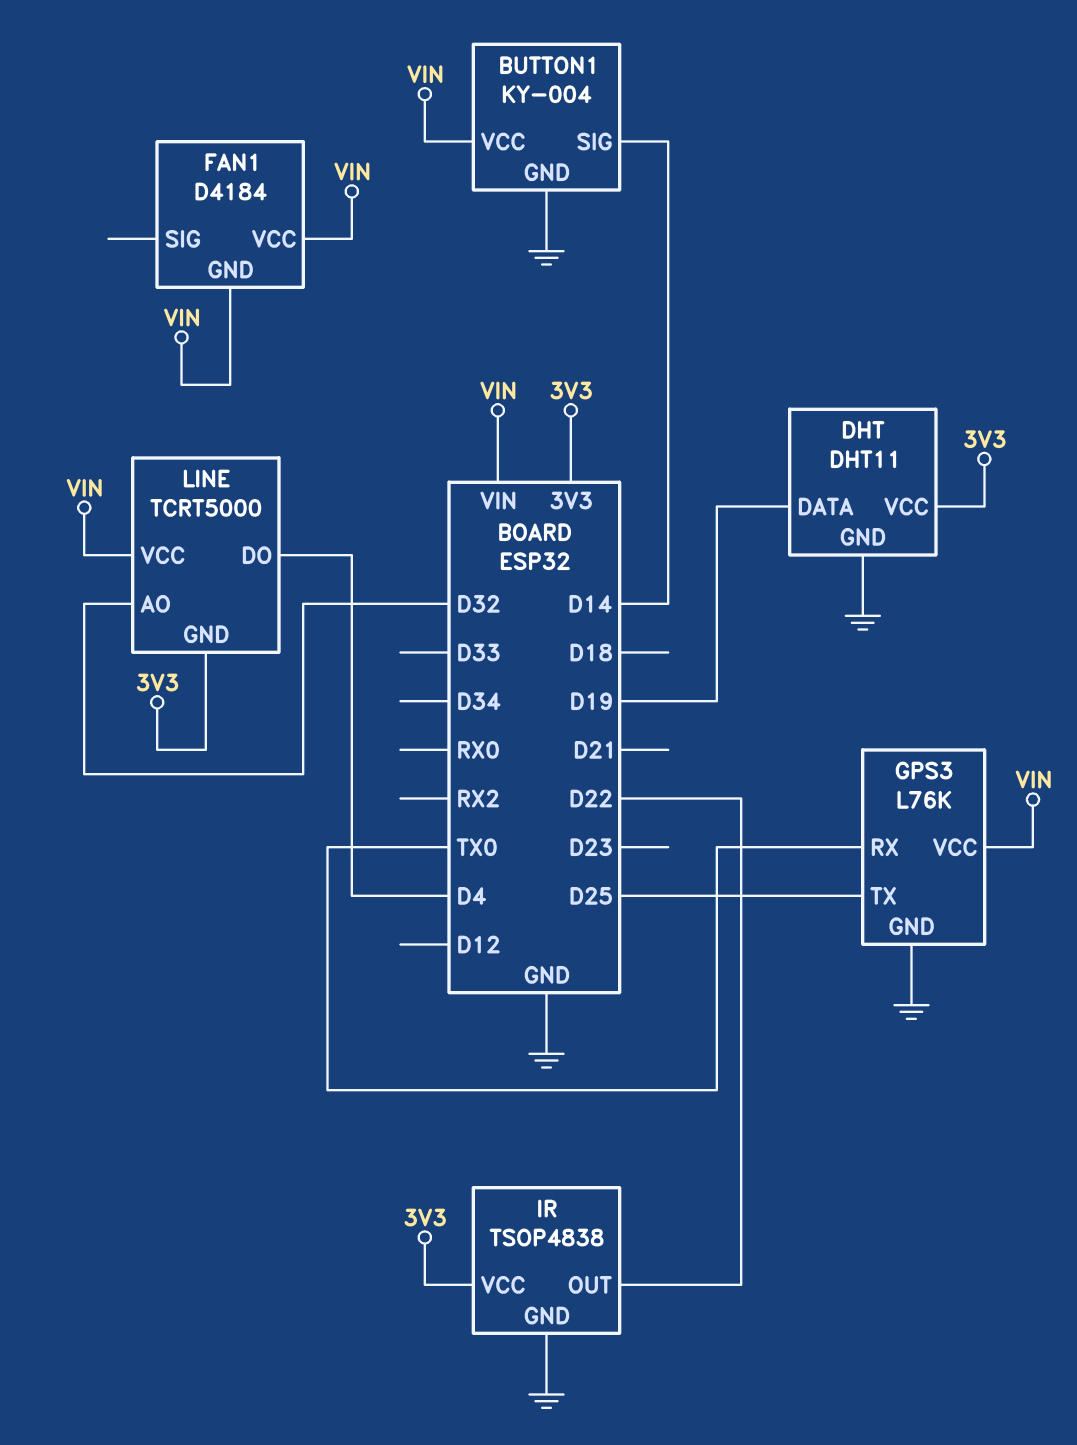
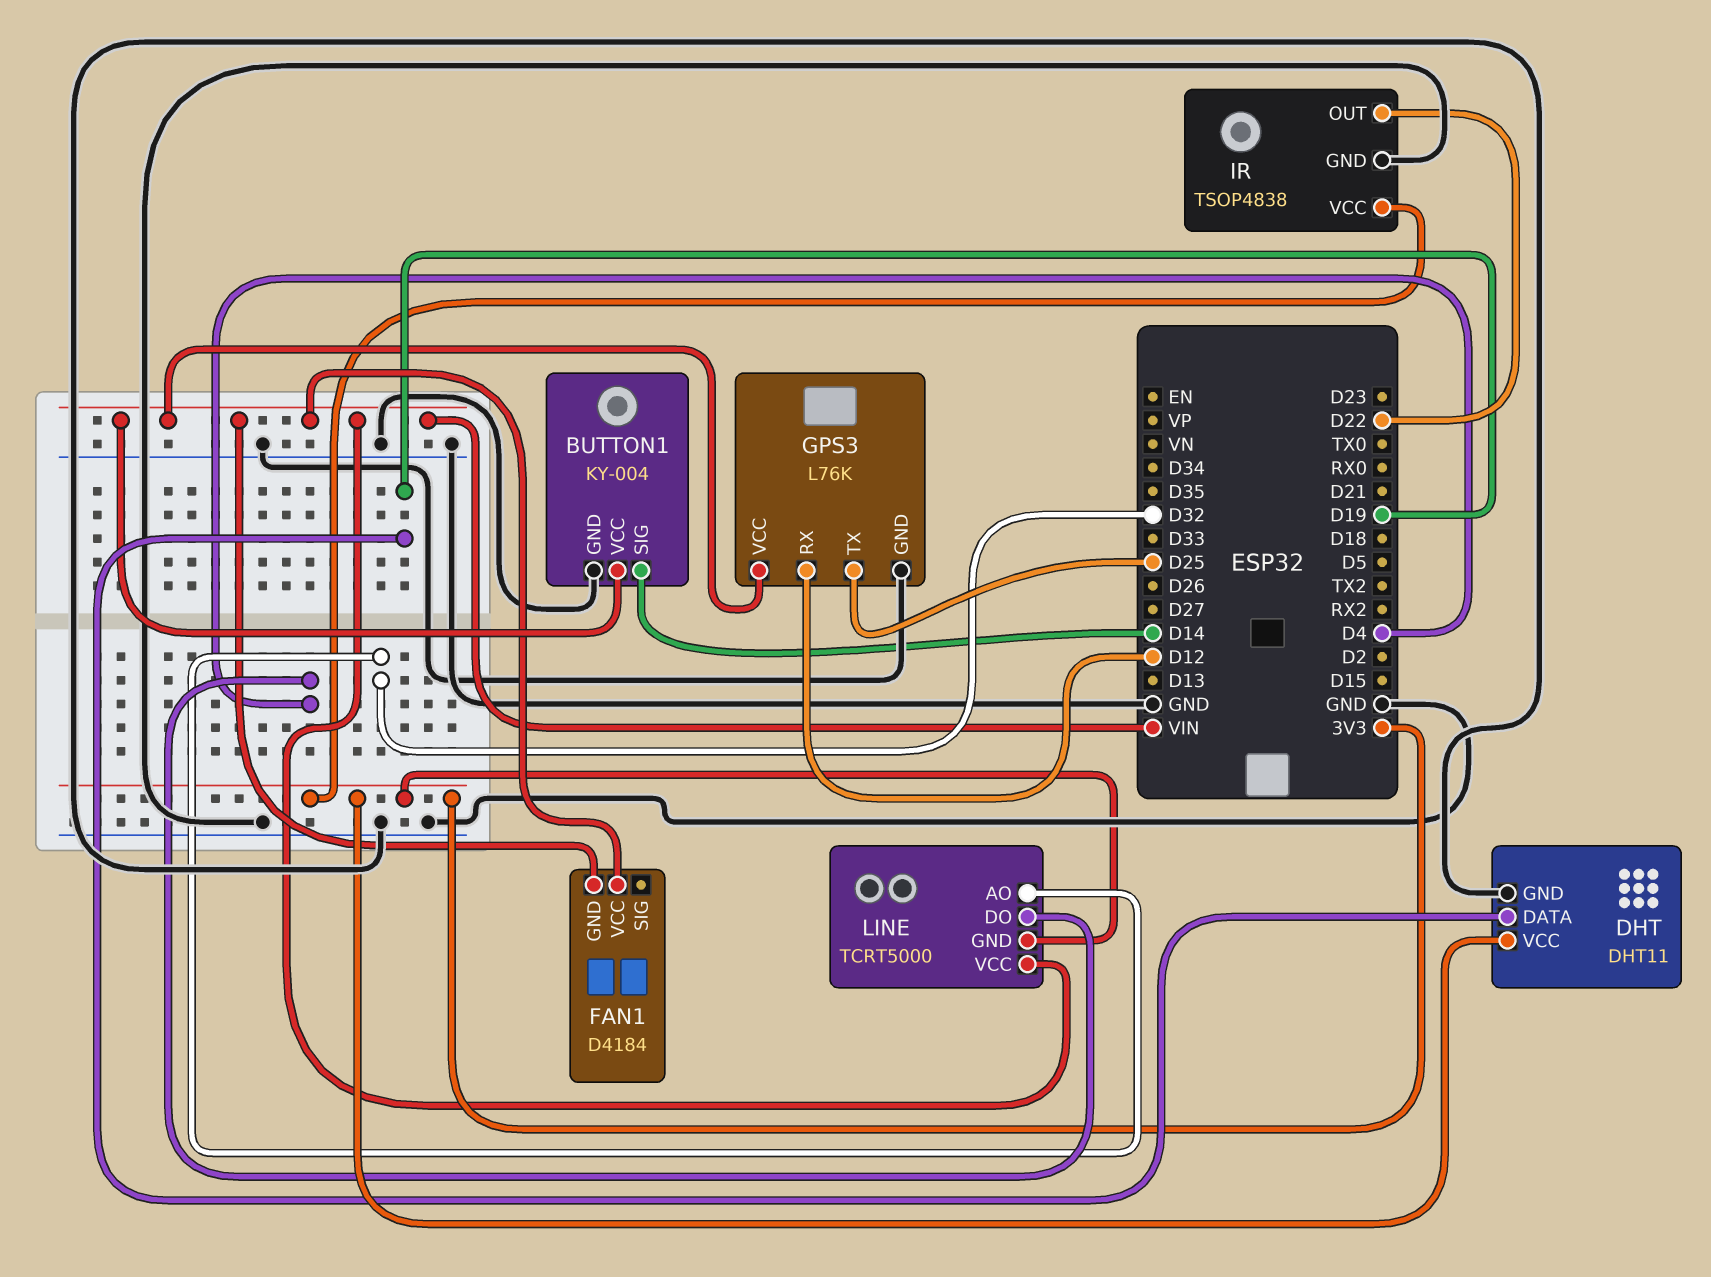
GPS3 pin RX: TX0 -> D12

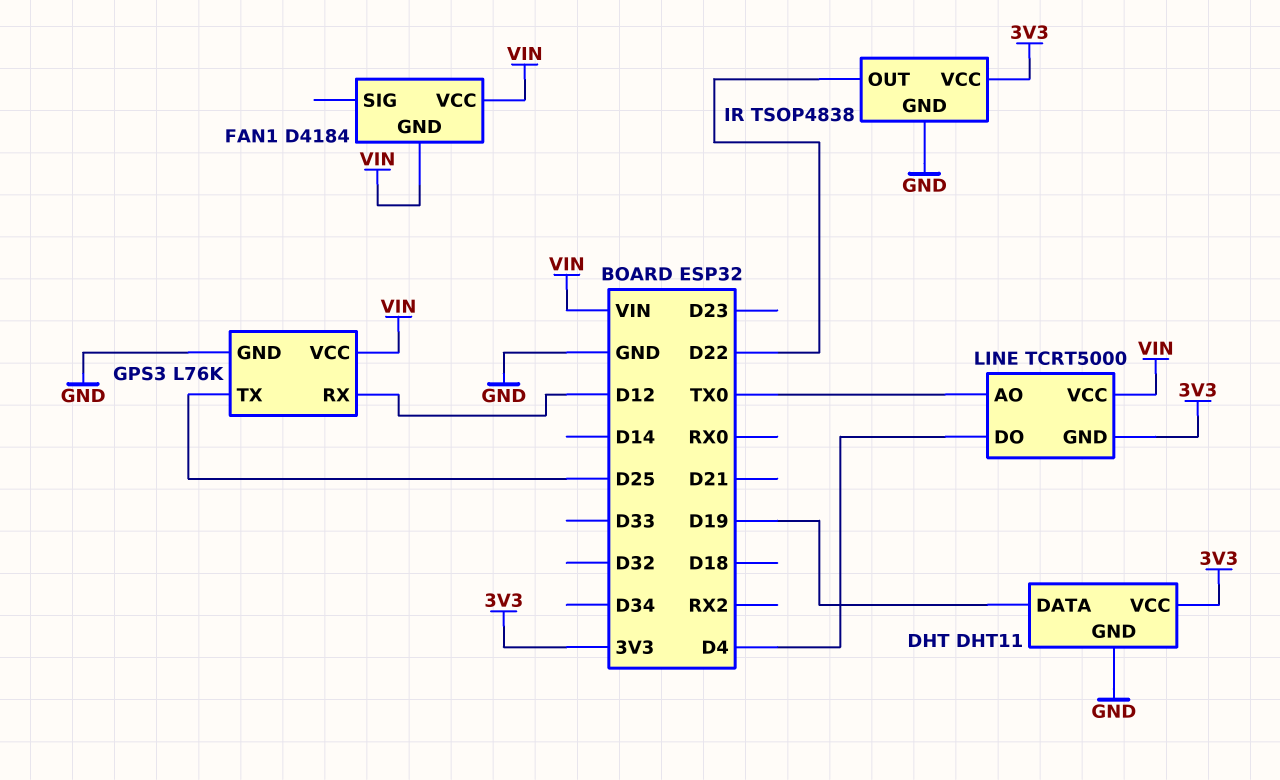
BUTTON1: KY-004 -> none
BUTTON1 pin GND: GND -> none
BUTTON1 pin SIG: D14 -> none
BUTTON1 pin VCC: VIN -> none
LINE pin AO: D32 -> TX0

